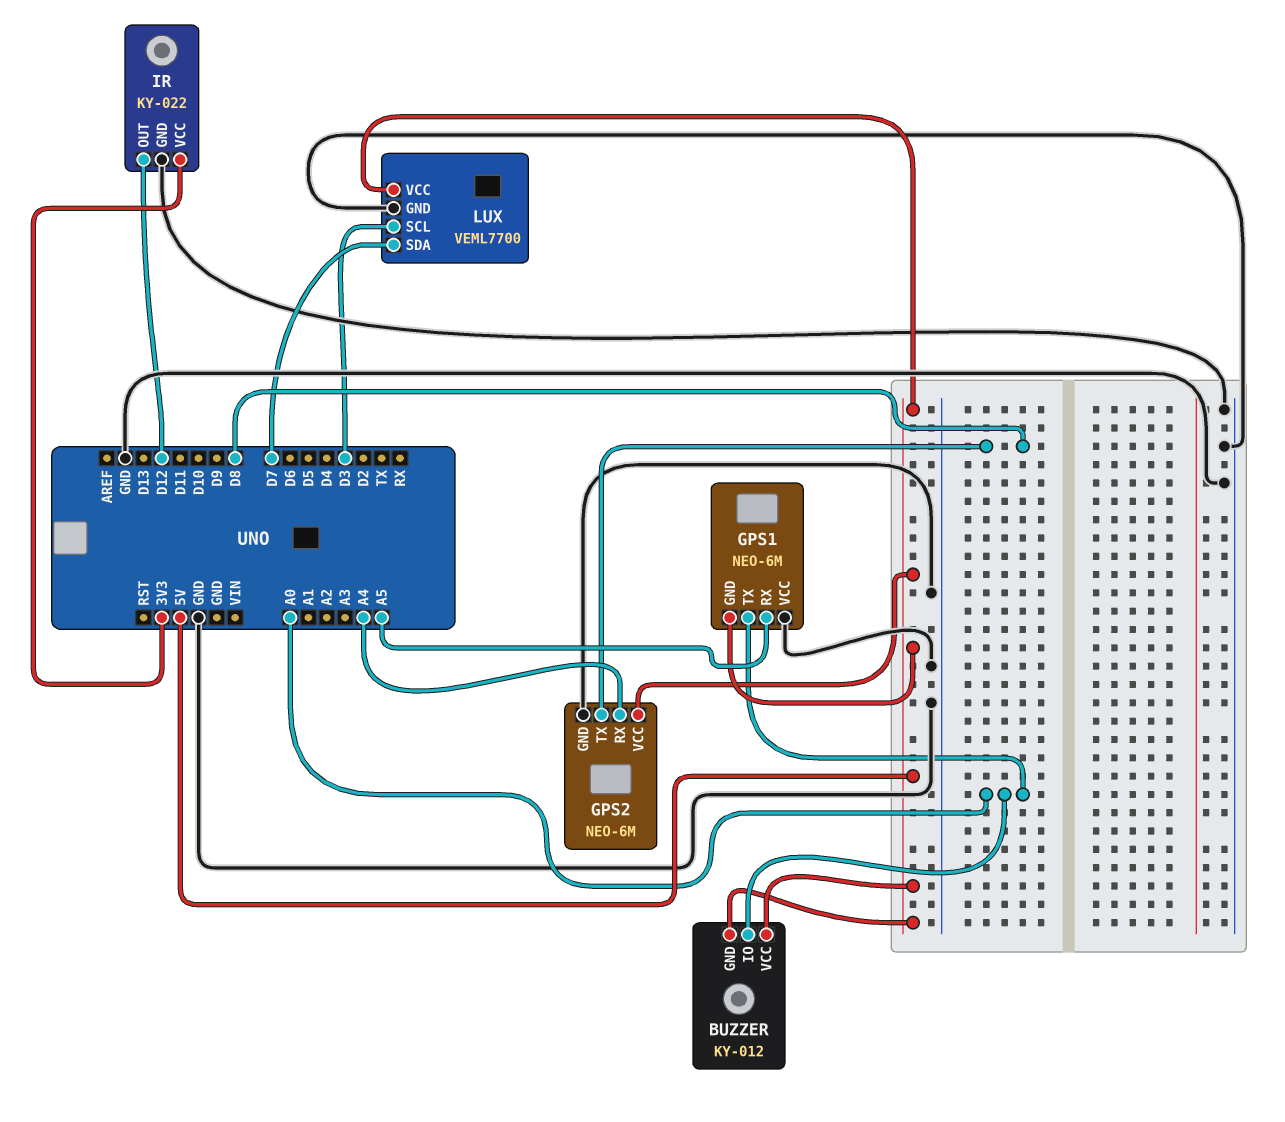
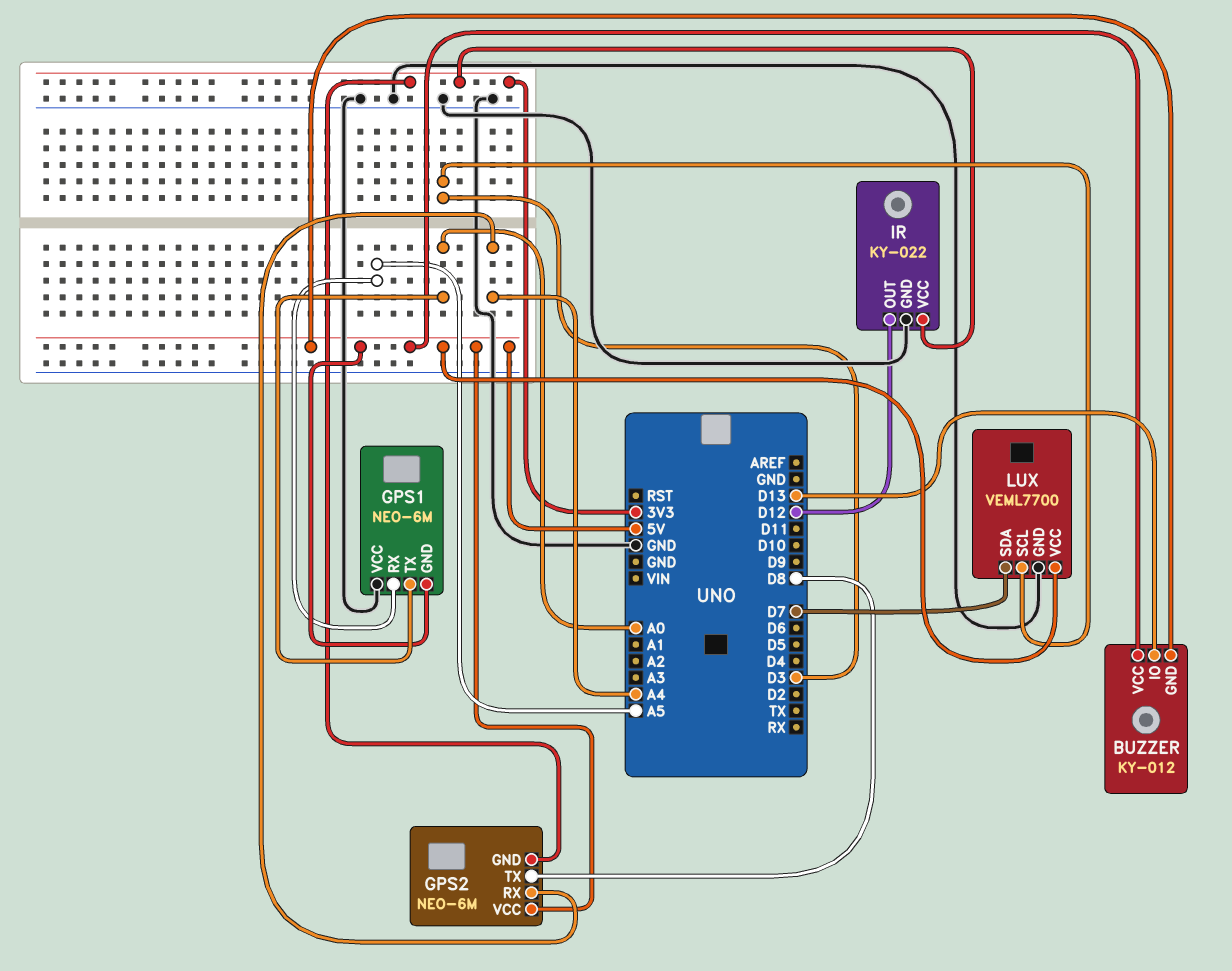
BUZZER pin IO: A0 -> D13
GPS2 pin GND: GND -> 3V3

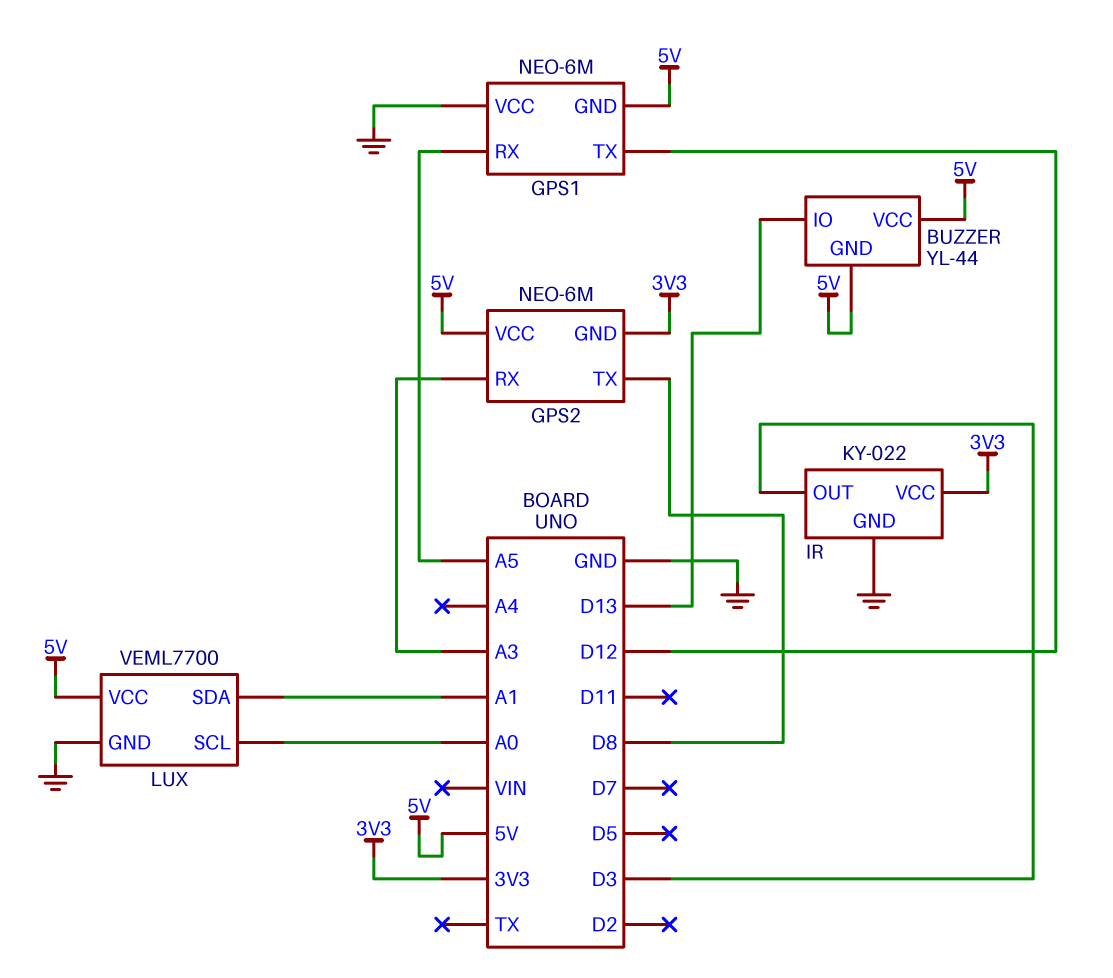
BUZZER: KY-012 -> YL-44
GPS1 pin TX: A0 -> D12
GPS2 pin RX: A4 -> A3
IR pin OUT: D12 -> D3
LUX pin SCL: D3 -> A0
LUX pin SDA: D7 -> A1

